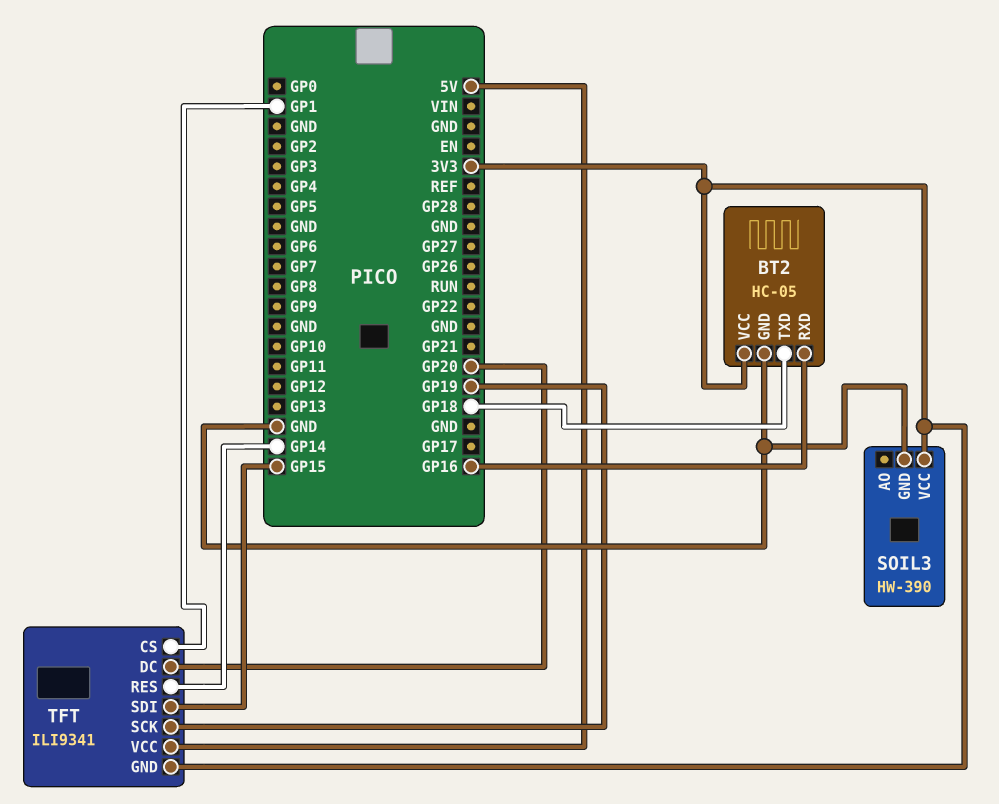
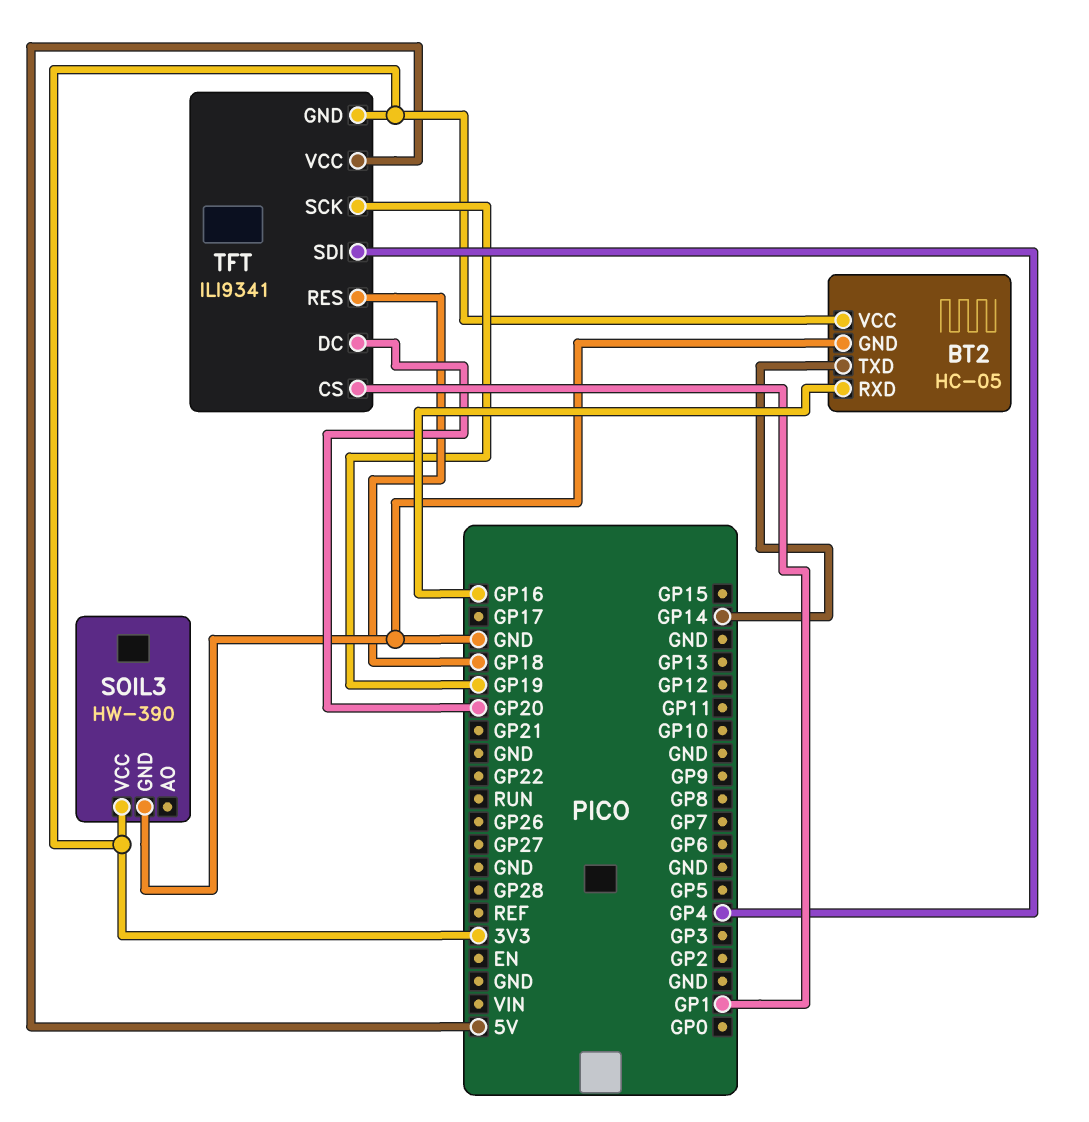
BT2 pin TXD: GP18 -> GP14
TFT pin RES: GP14 -> GP18
TFT pin SDI: GP15 -> GP4

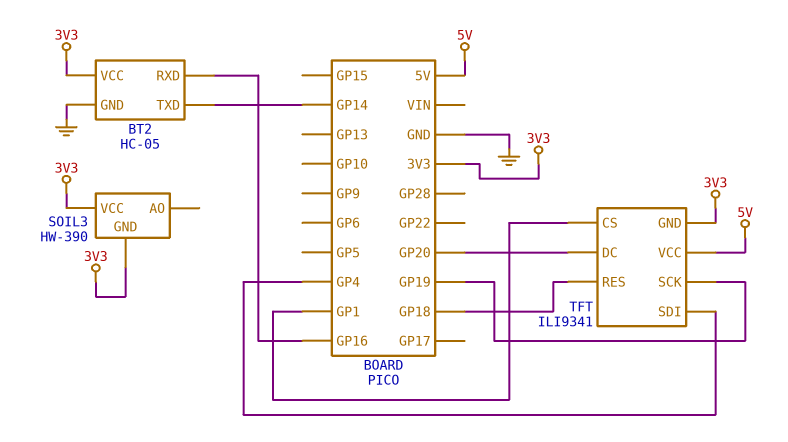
SOIL3 pin GND: GND -> 3V3

